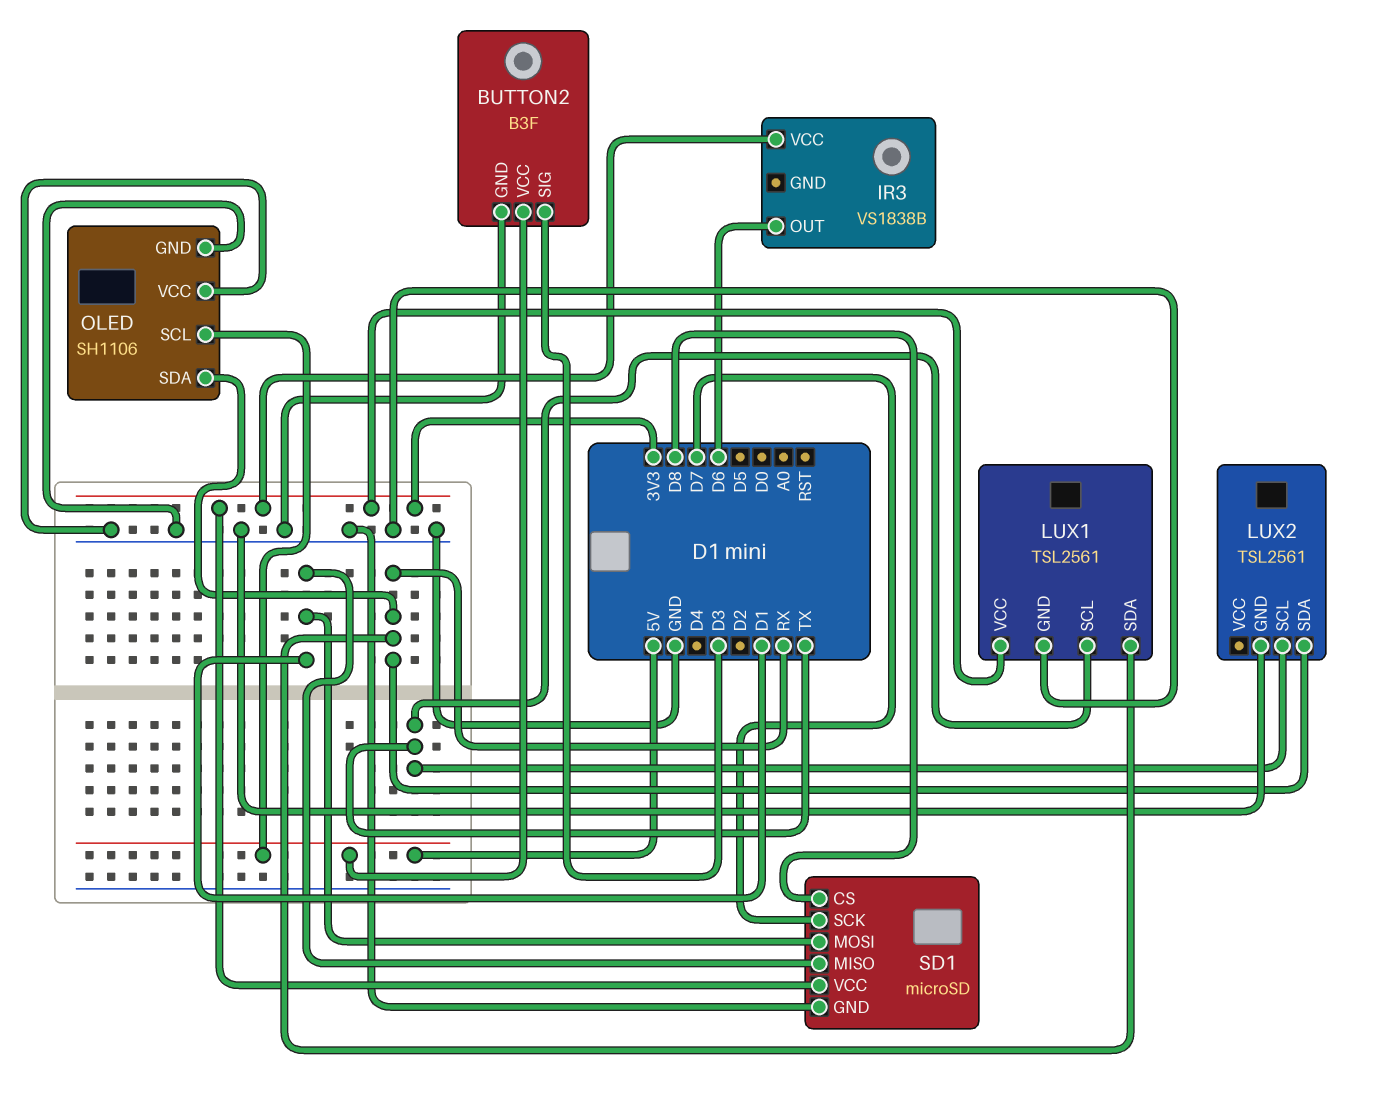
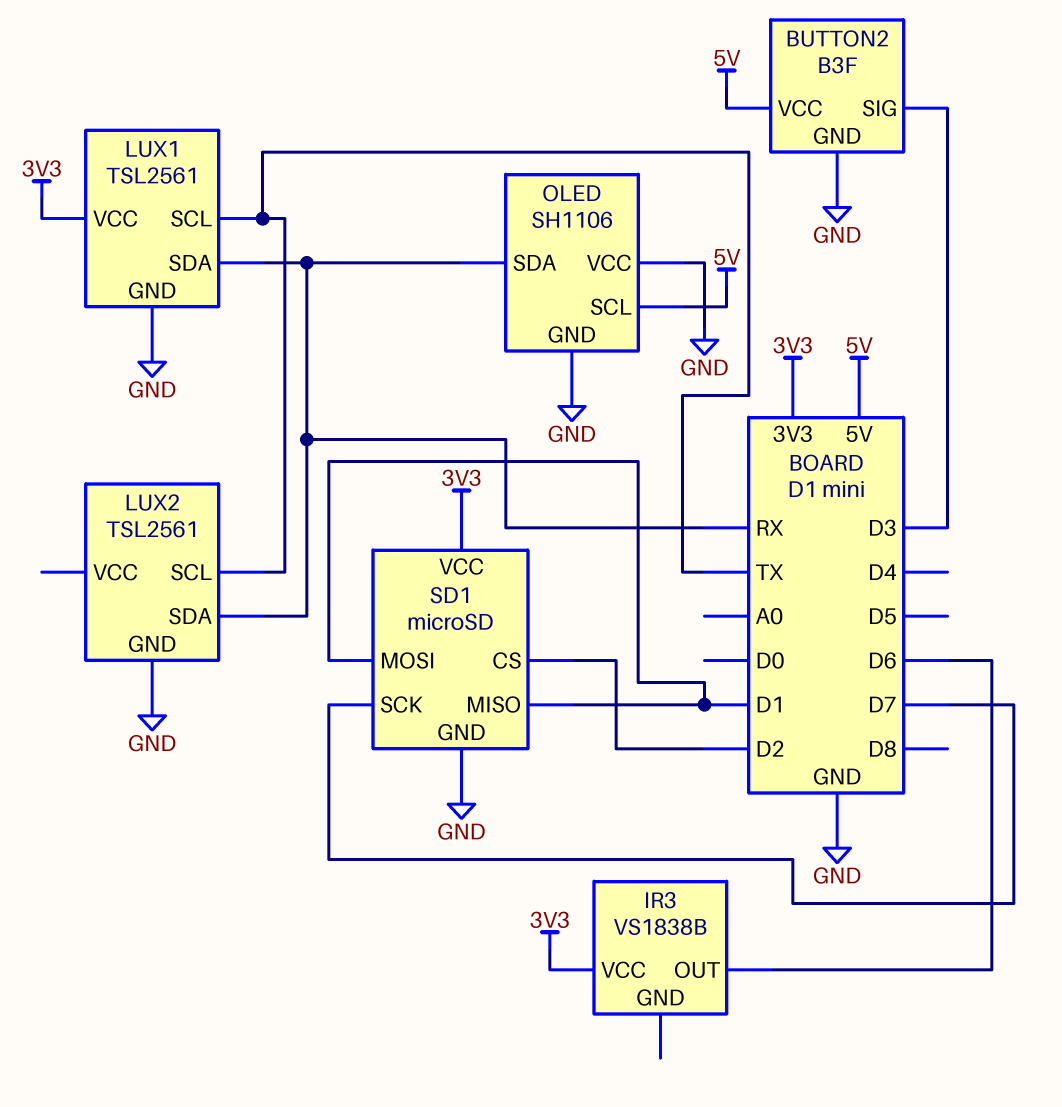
SD1 pin CS: D8 -> D2

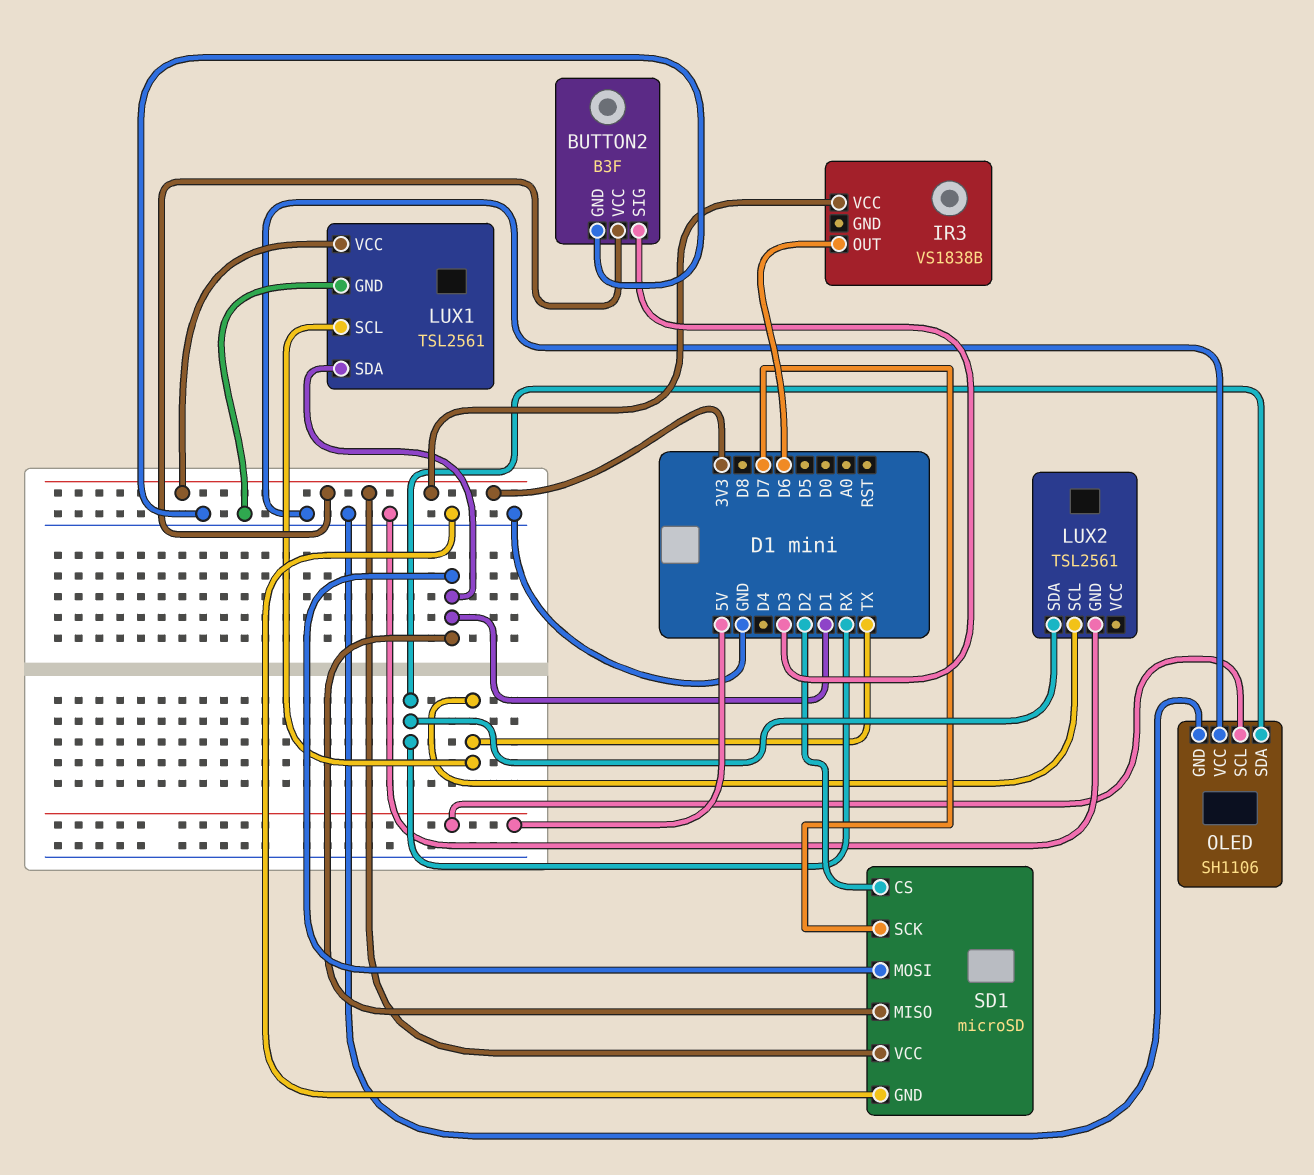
BUTTON2 pin VCC: 5V -> 3V3
LUX1 pin SDA: RX -> D1

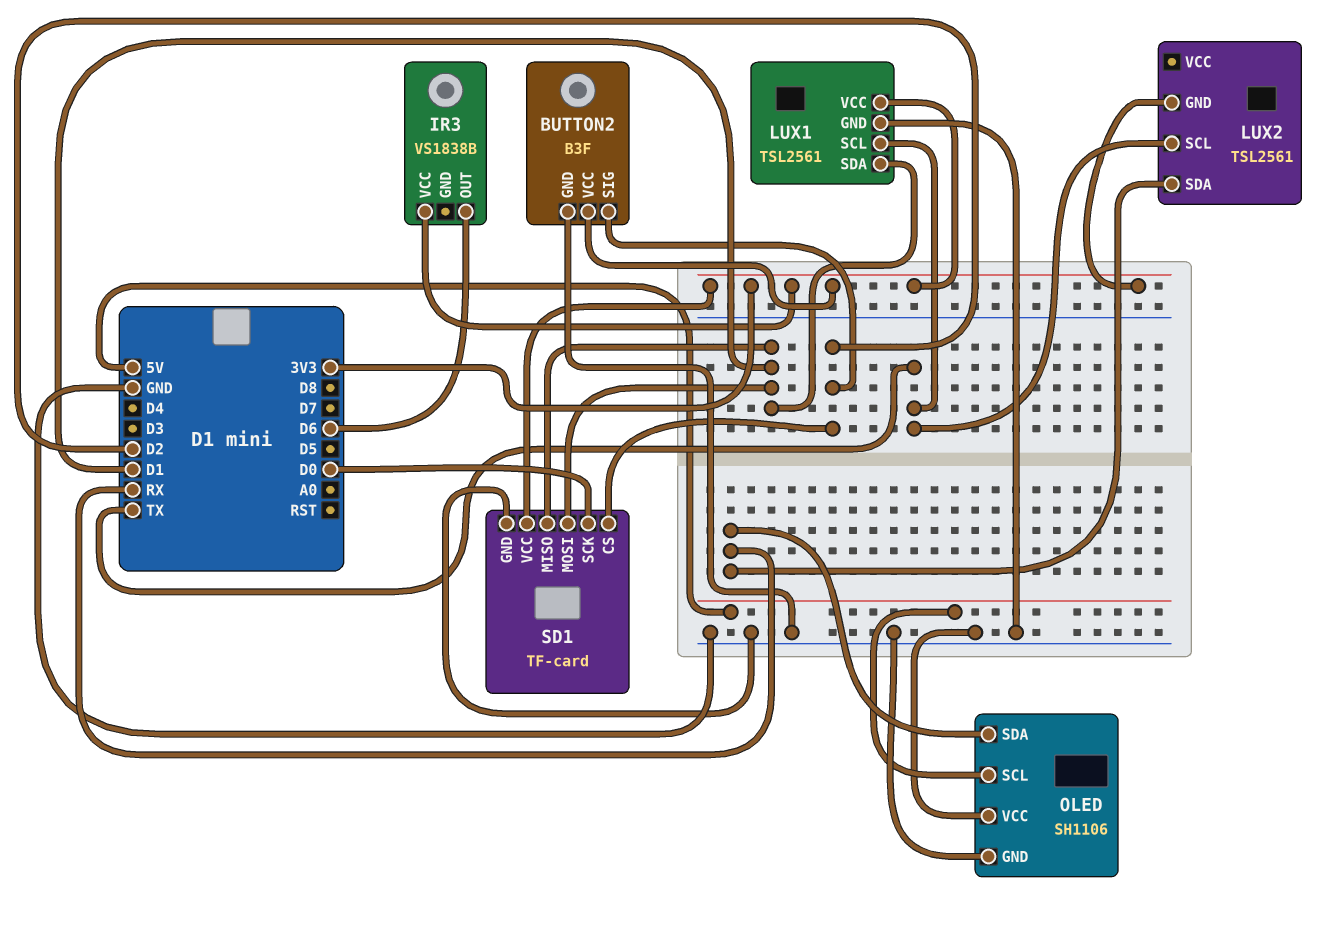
BUTTON2 pin SIG: D3 -> D2
LUX2 pin GND: GND -> 3V3
SD1: microSD -> TF-card
SD1 pin SCK: D7 -> D0

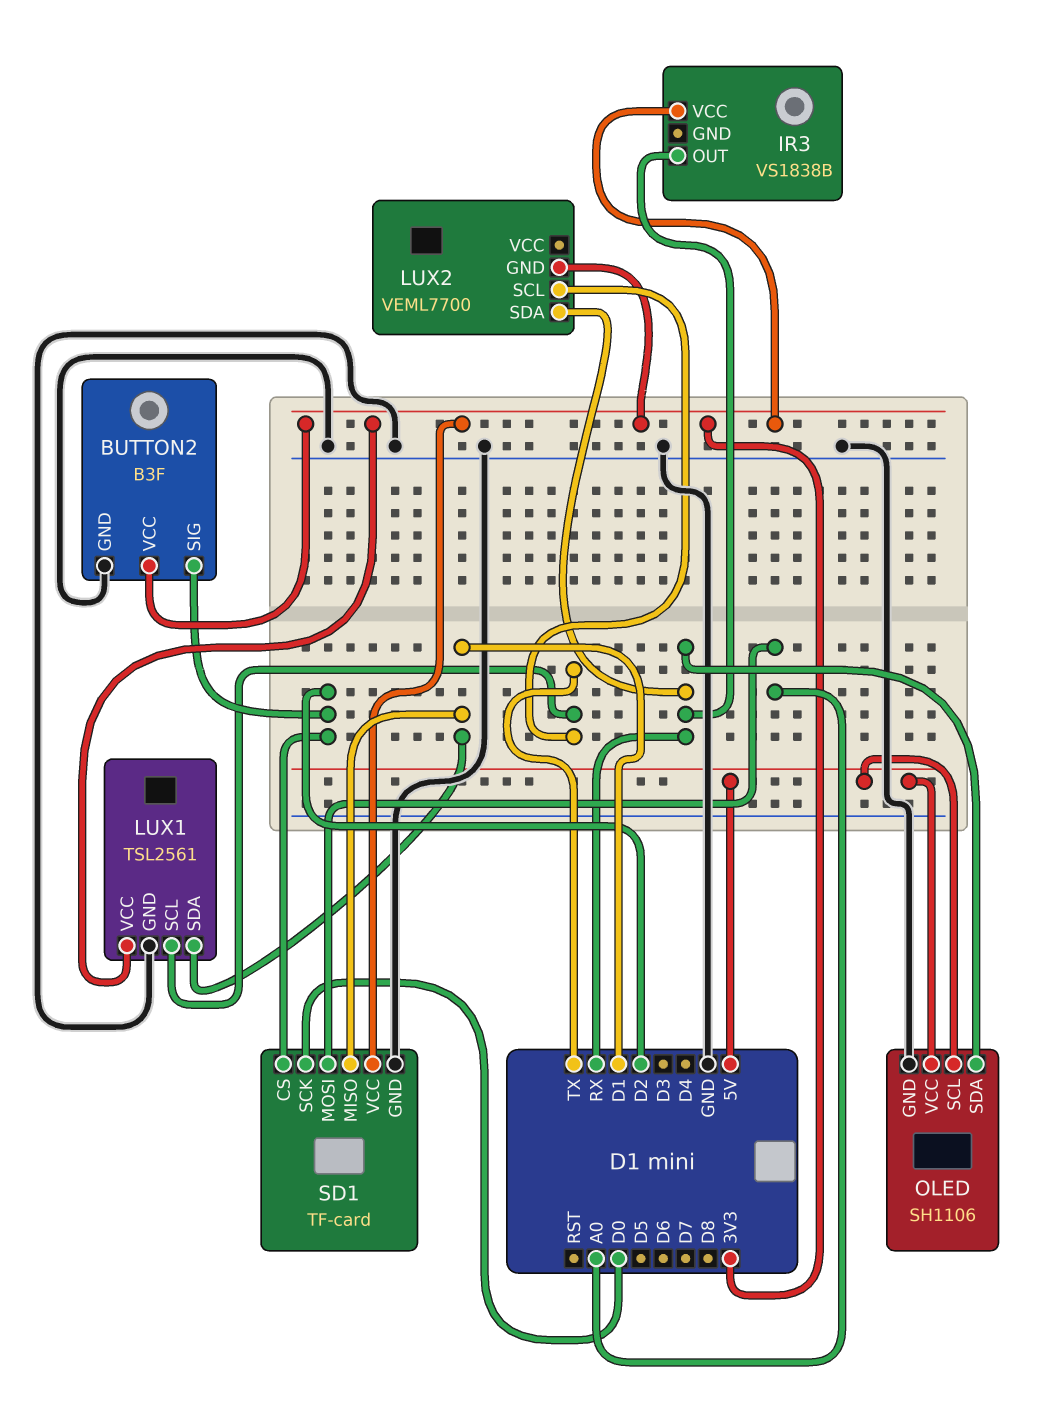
IR3 pin OUT: D6 -> RX
LUX2: TSL2561 -> VEML7700
OLED pin VCC: GND -> 5V
SD1 pin MOSI: D1 -> A0

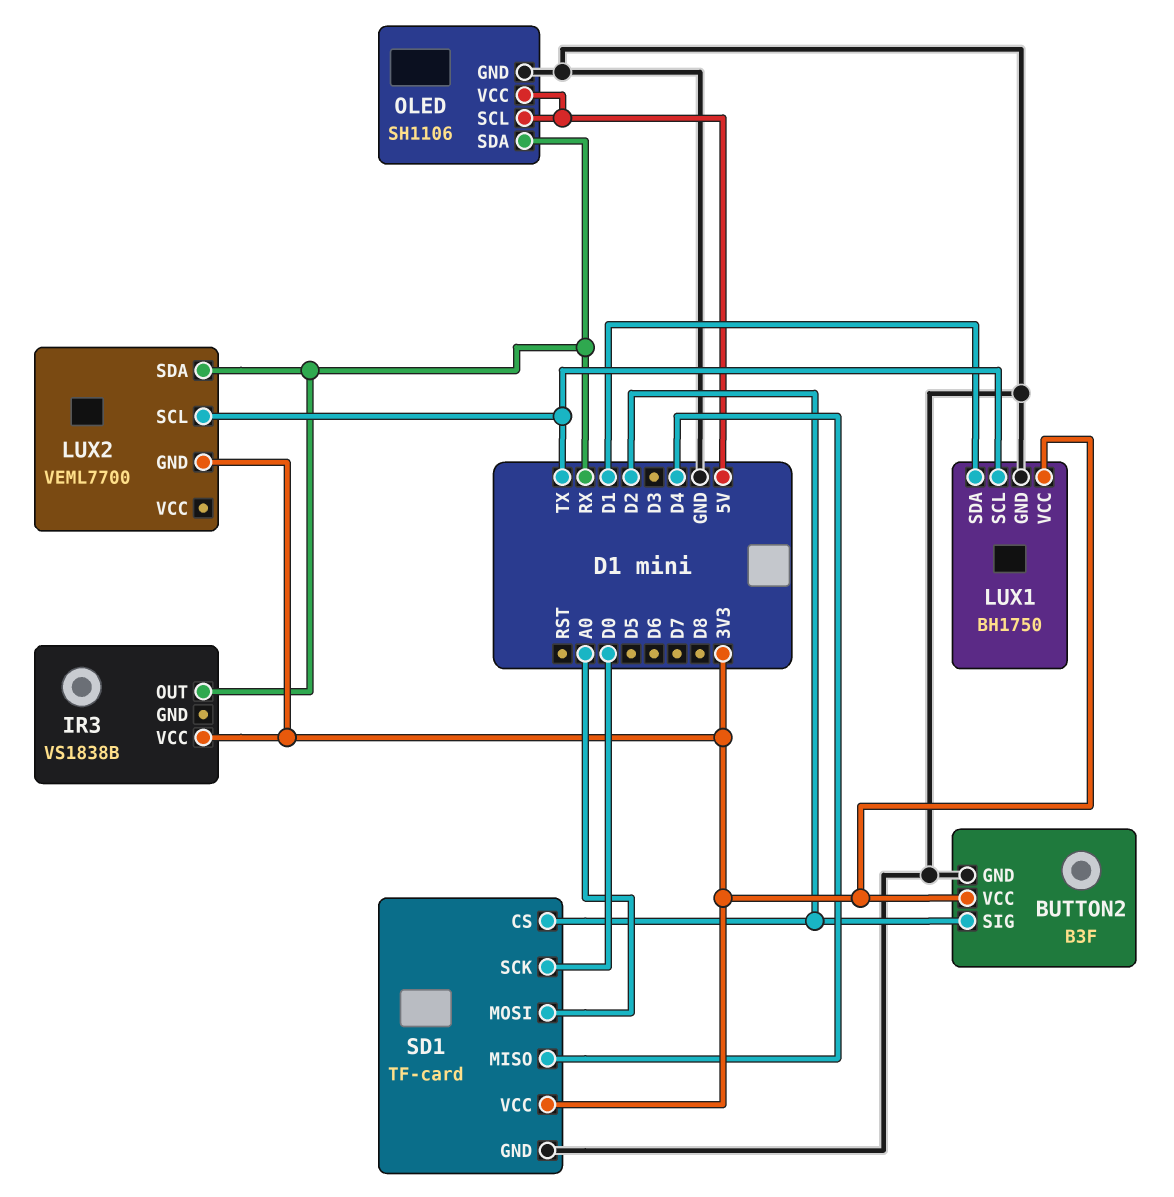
LUX1: TSL2561 -> BH1750
SD1 pin MISO: D1 -> D4

